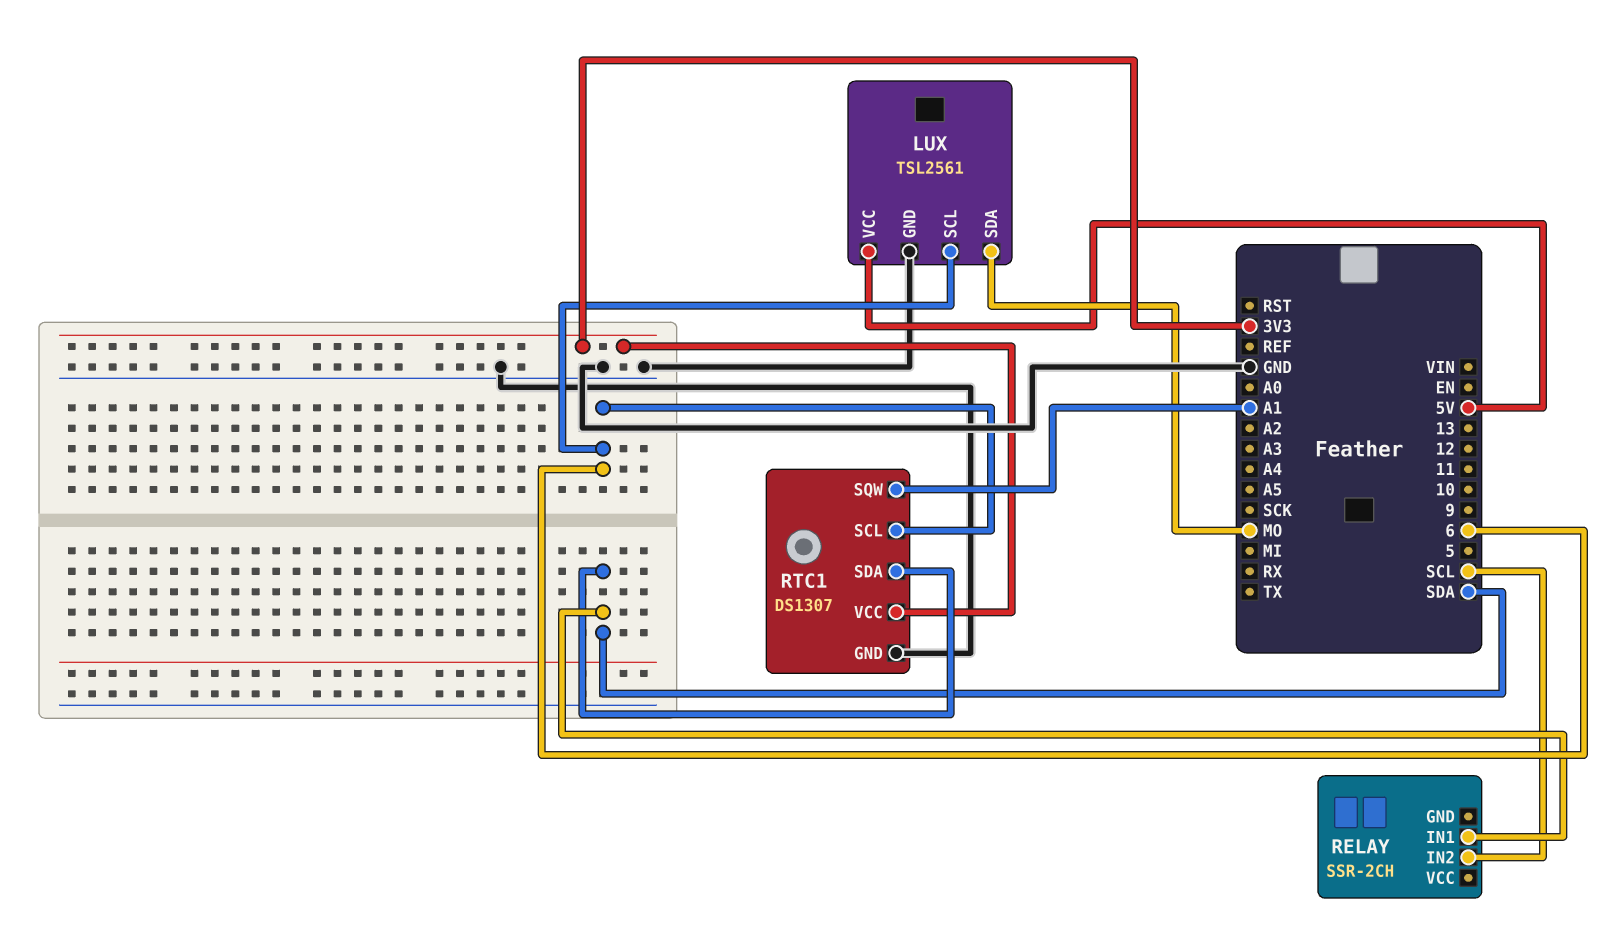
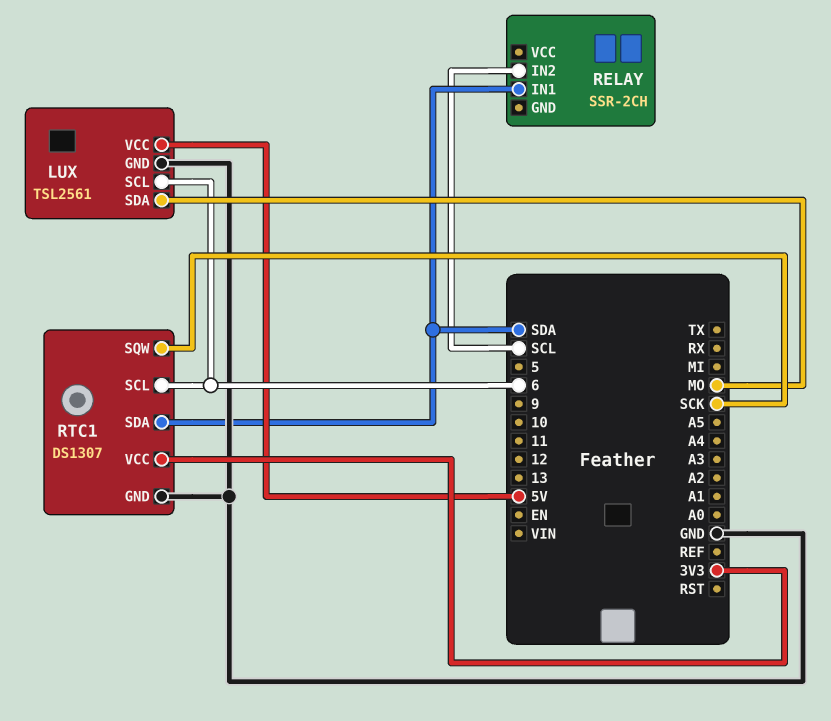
RTC1 pin SQW: A1 -> SCK

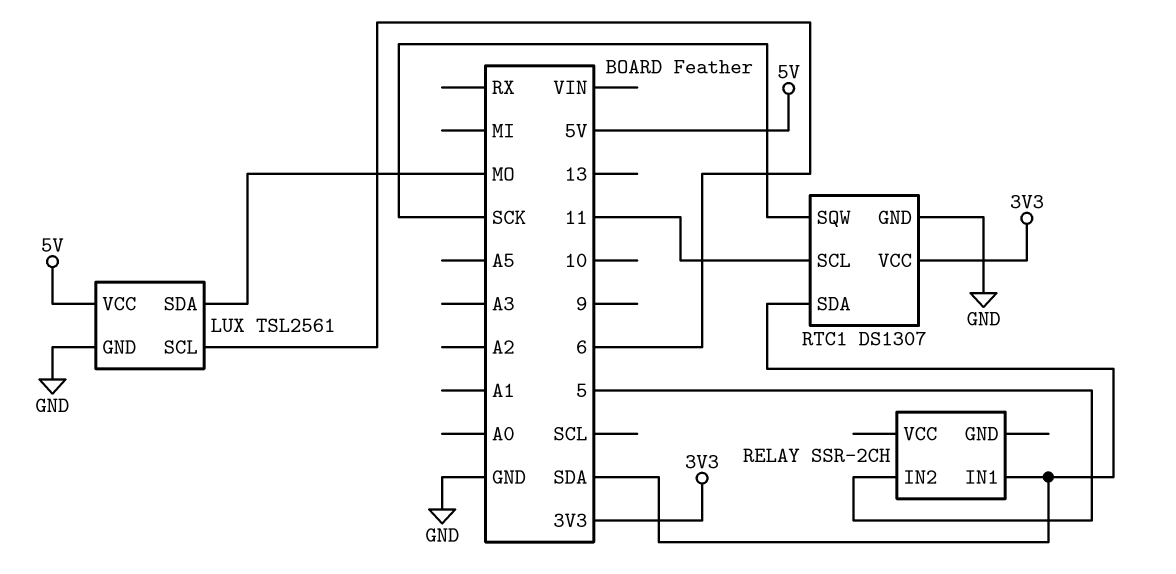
RELAY pin IN2: SCL -> 5
RTC1 pin SCL: 6 -> 11

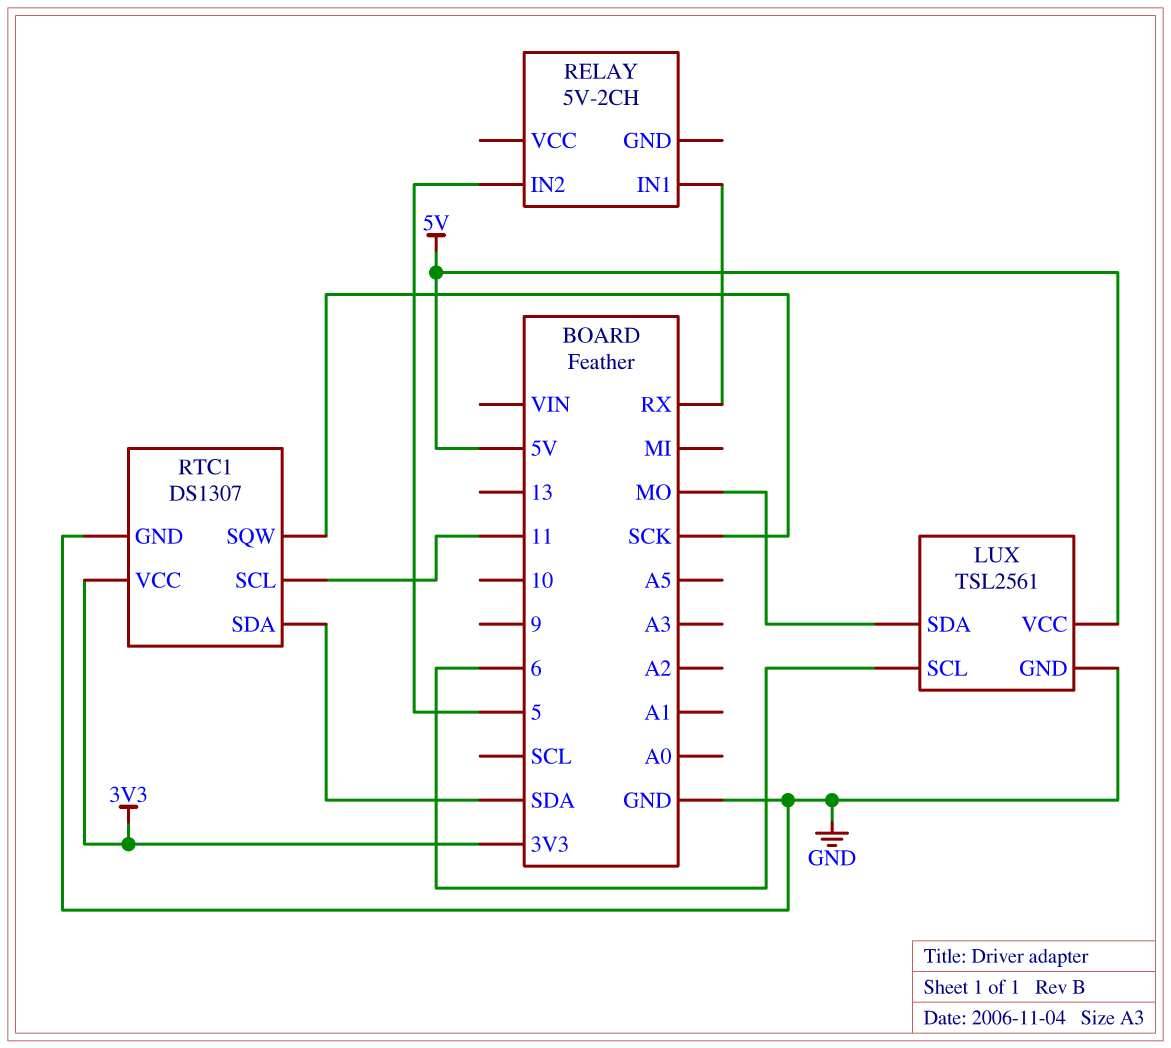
RELAY: SSR-2CH -> 5V-2CH
RELAY pin IN1: SDA -> RX

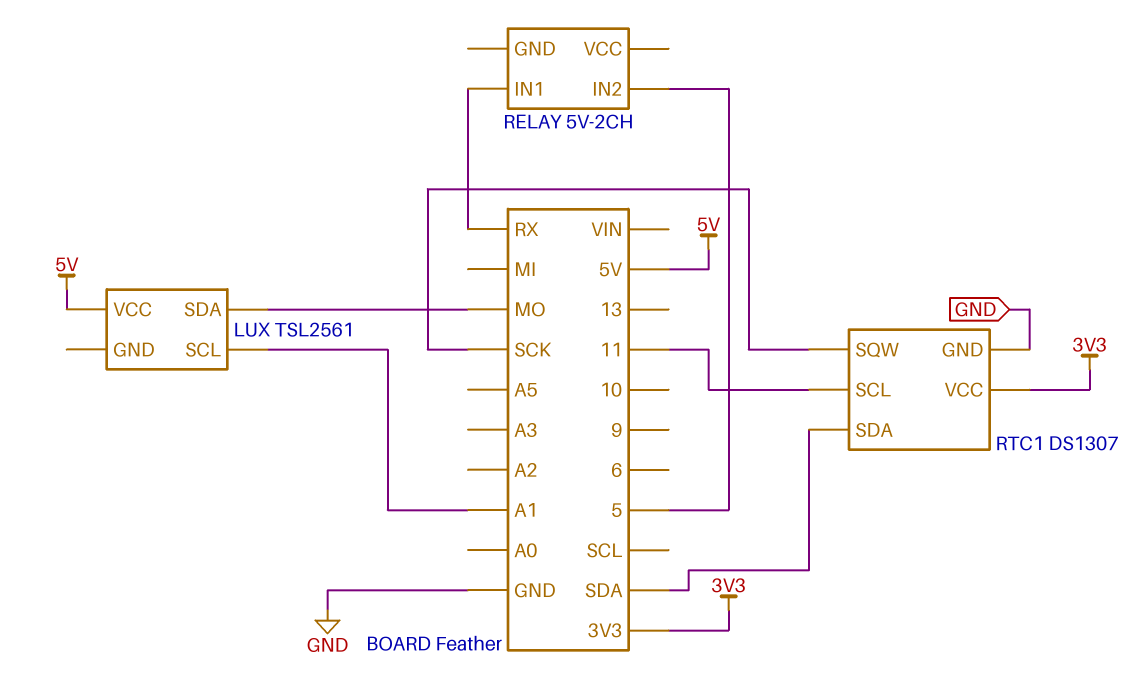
LUX pin GND: GND -> none
LUX pin SCL: 6 -> A1

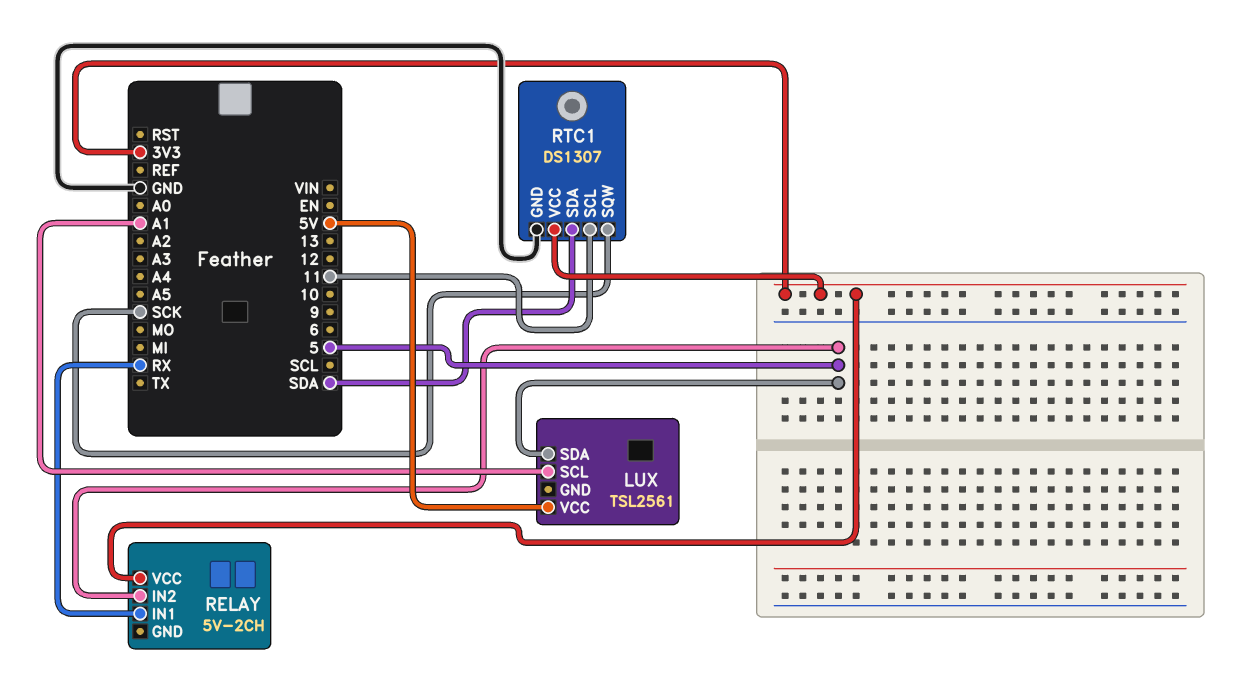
LUX pin SDA: MO -> 5
RELAY pin VCC: none -> 3V3

